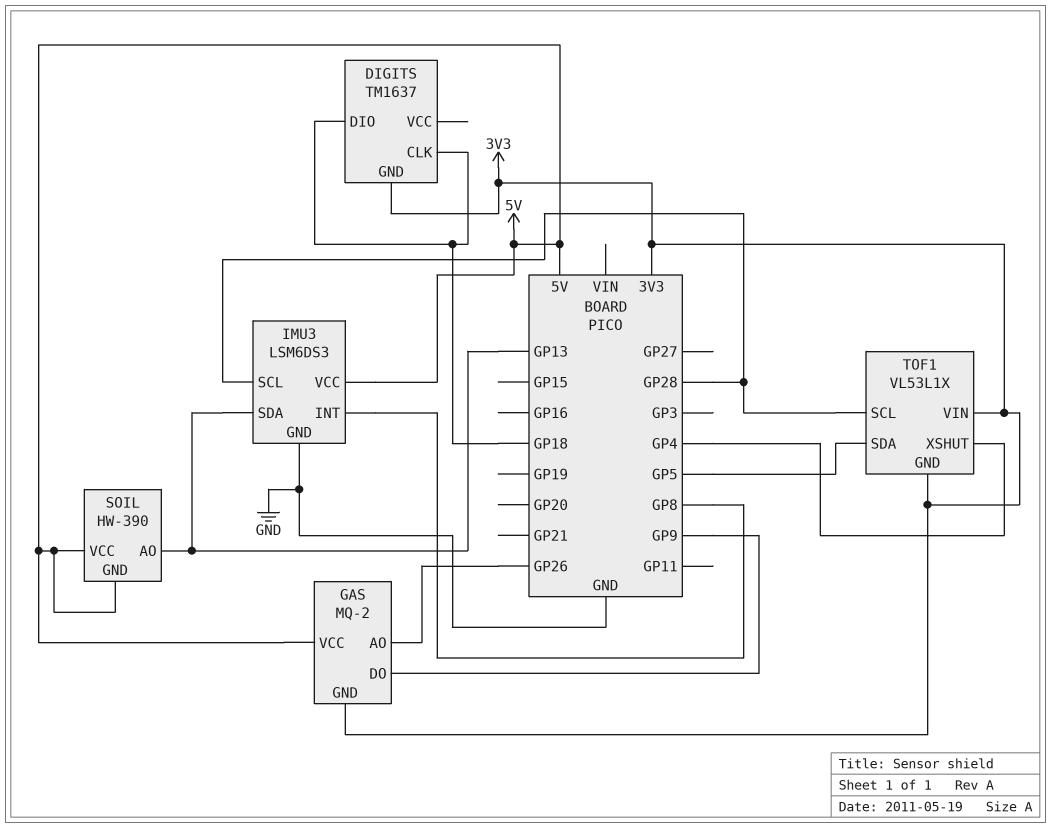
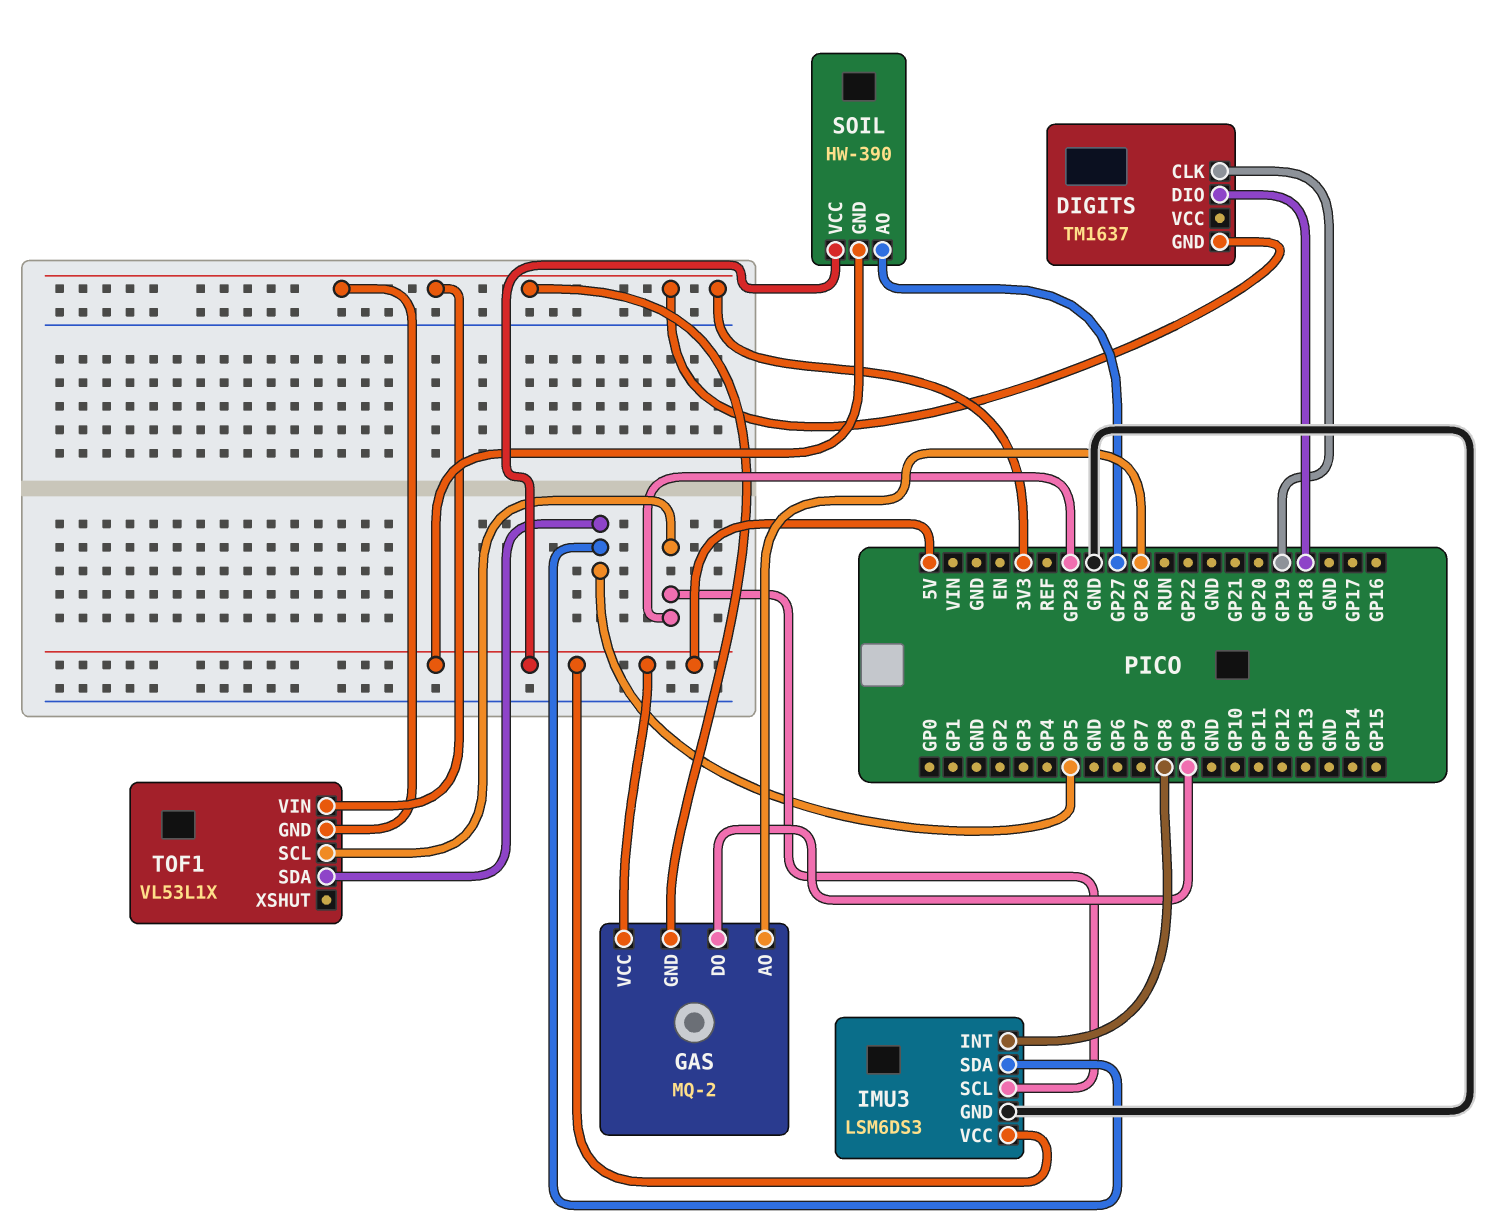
DIGITS pin CLK: GP18 -> GP19
IMU3 pin SDA: GP13 -> GP5
SOIL pin AO: GP13 -> GP27
TOF1 pin XSHUT: GP4 -> none

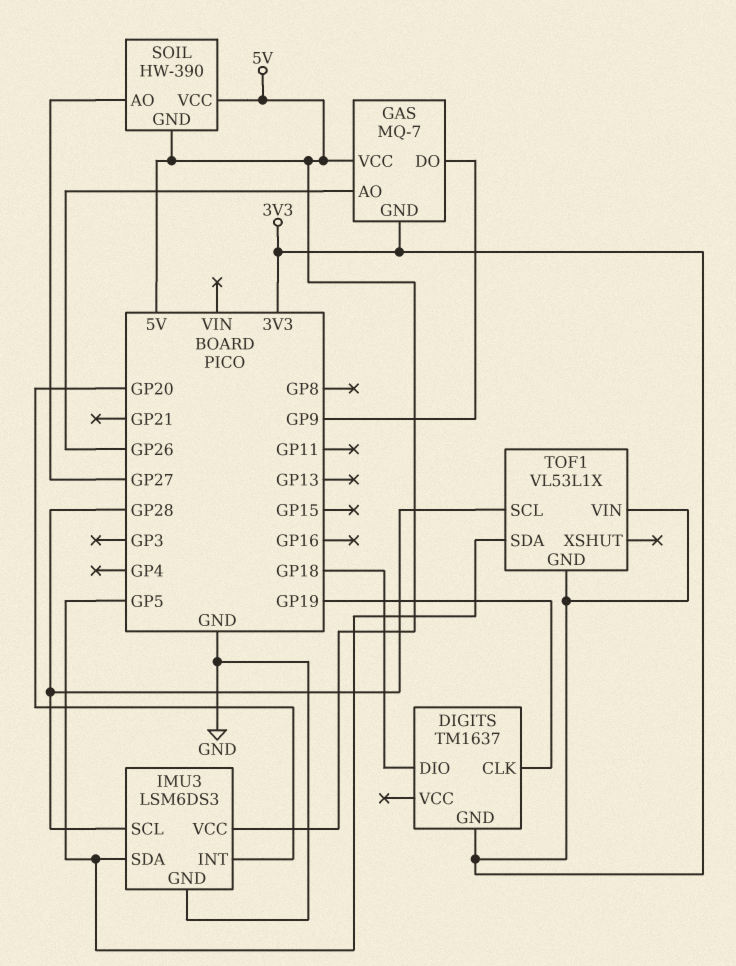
GAS: MQ-2 -> MQ-7
IMU3 pin INT: GP8 -> GP20

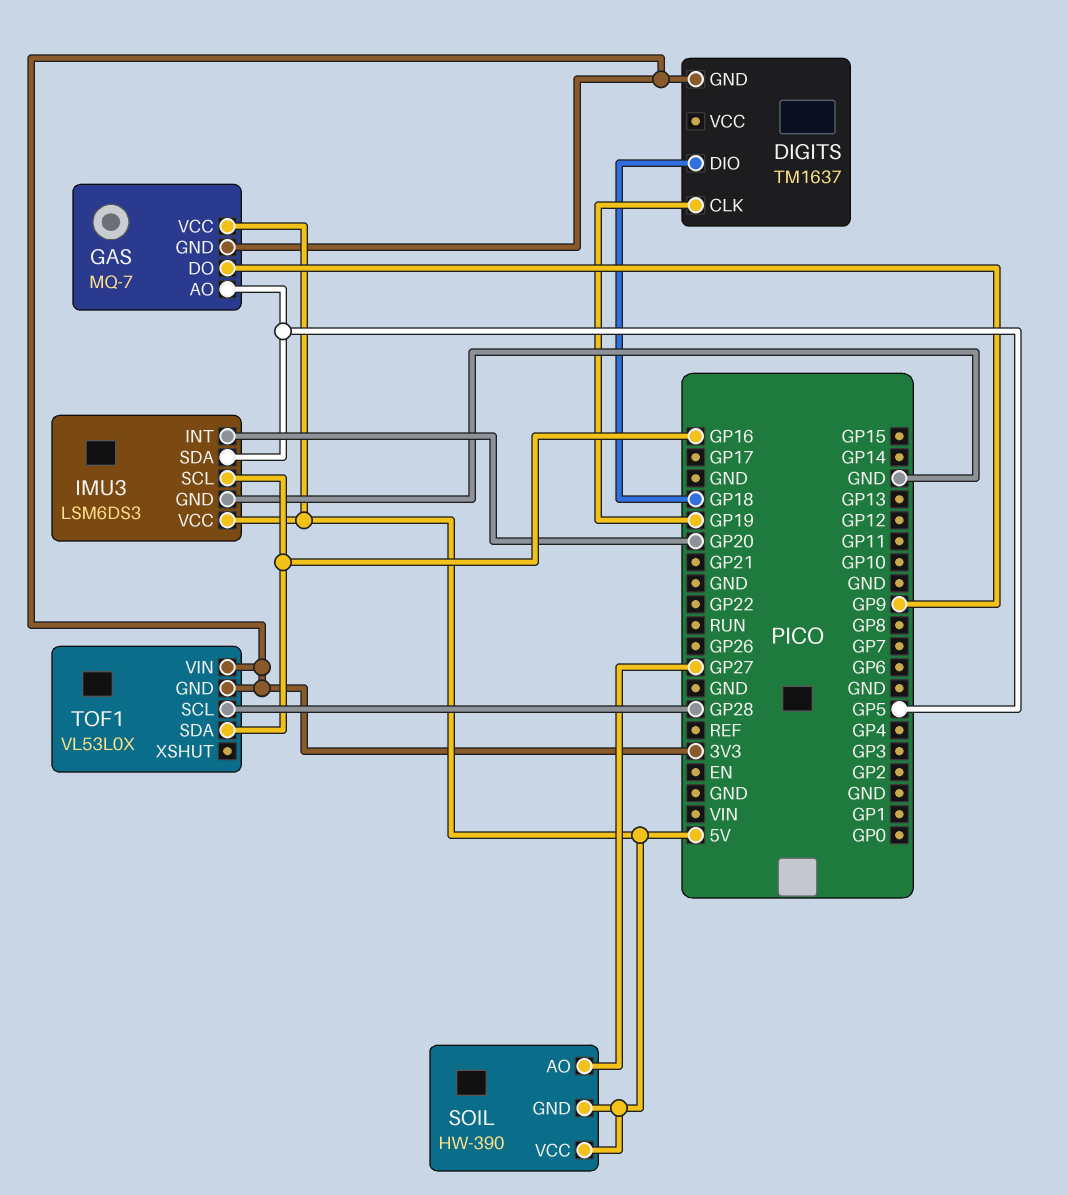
GAS pin AO: GP26 -> GP5
IMU3 pin SCL: GP28 -> GP16
TOF1: VL53L1X -> VL53L0X
TOF1 pin SDA: GP5 -> GP16

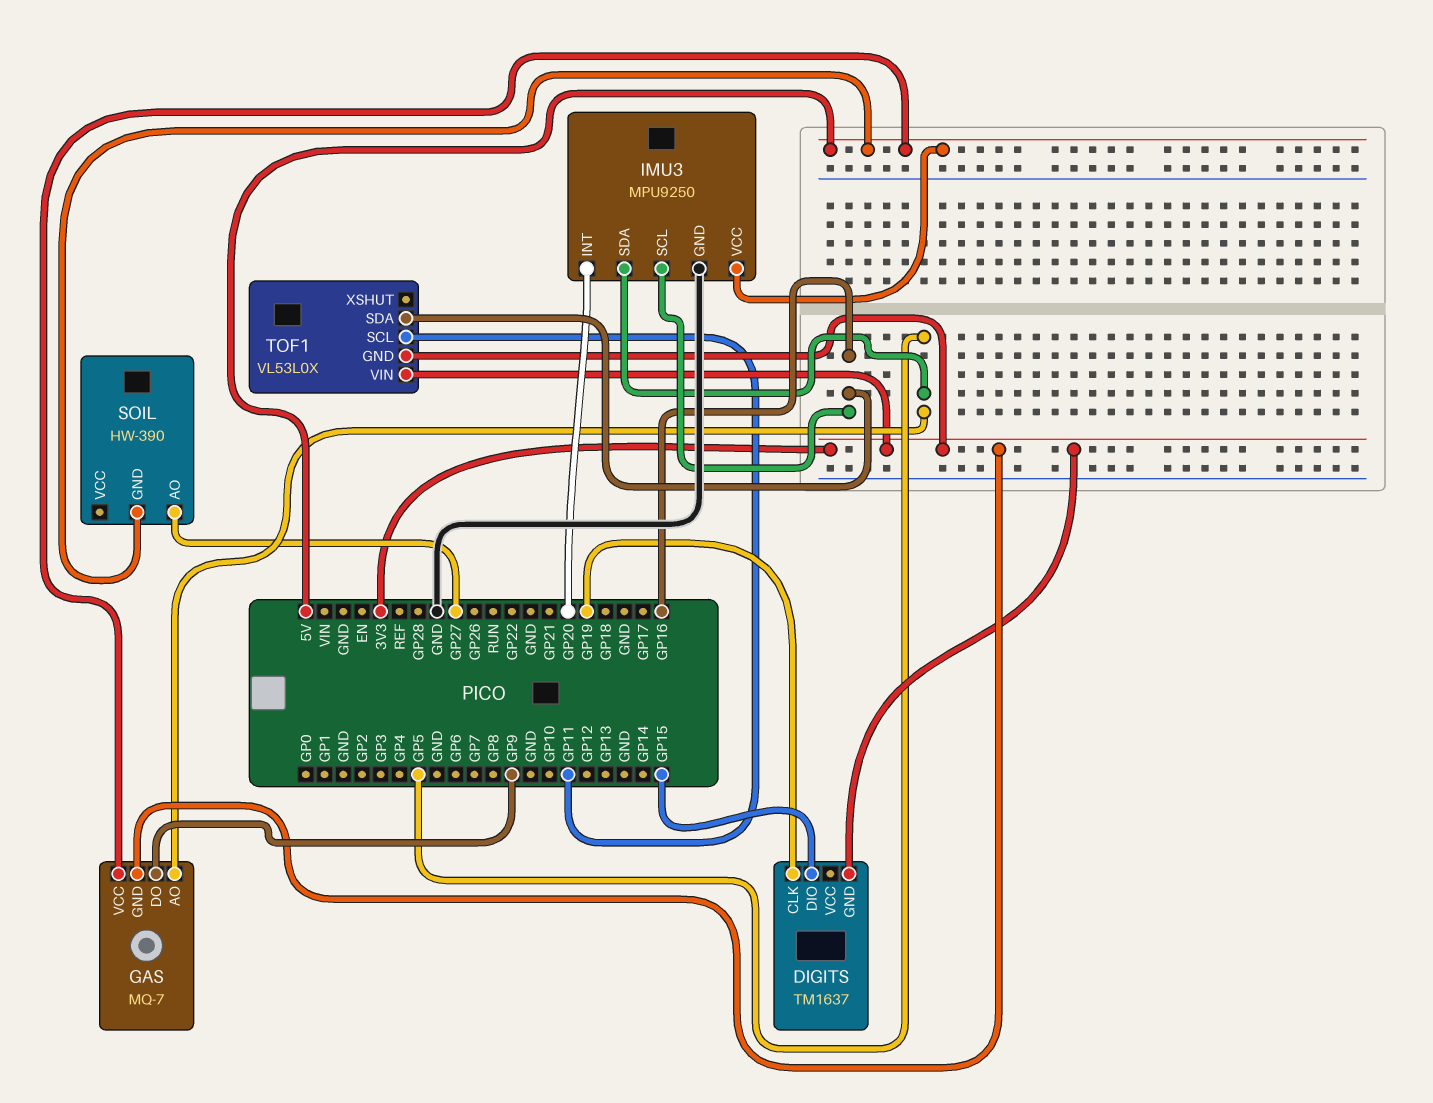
DIGITS pin DIO: GP18 -> GP15
IMU3: LSM6DS3 -> MPU9250
SOIL pin VCC: 5V -> none
TOF1 pin SCL: GP28 -> GP11

